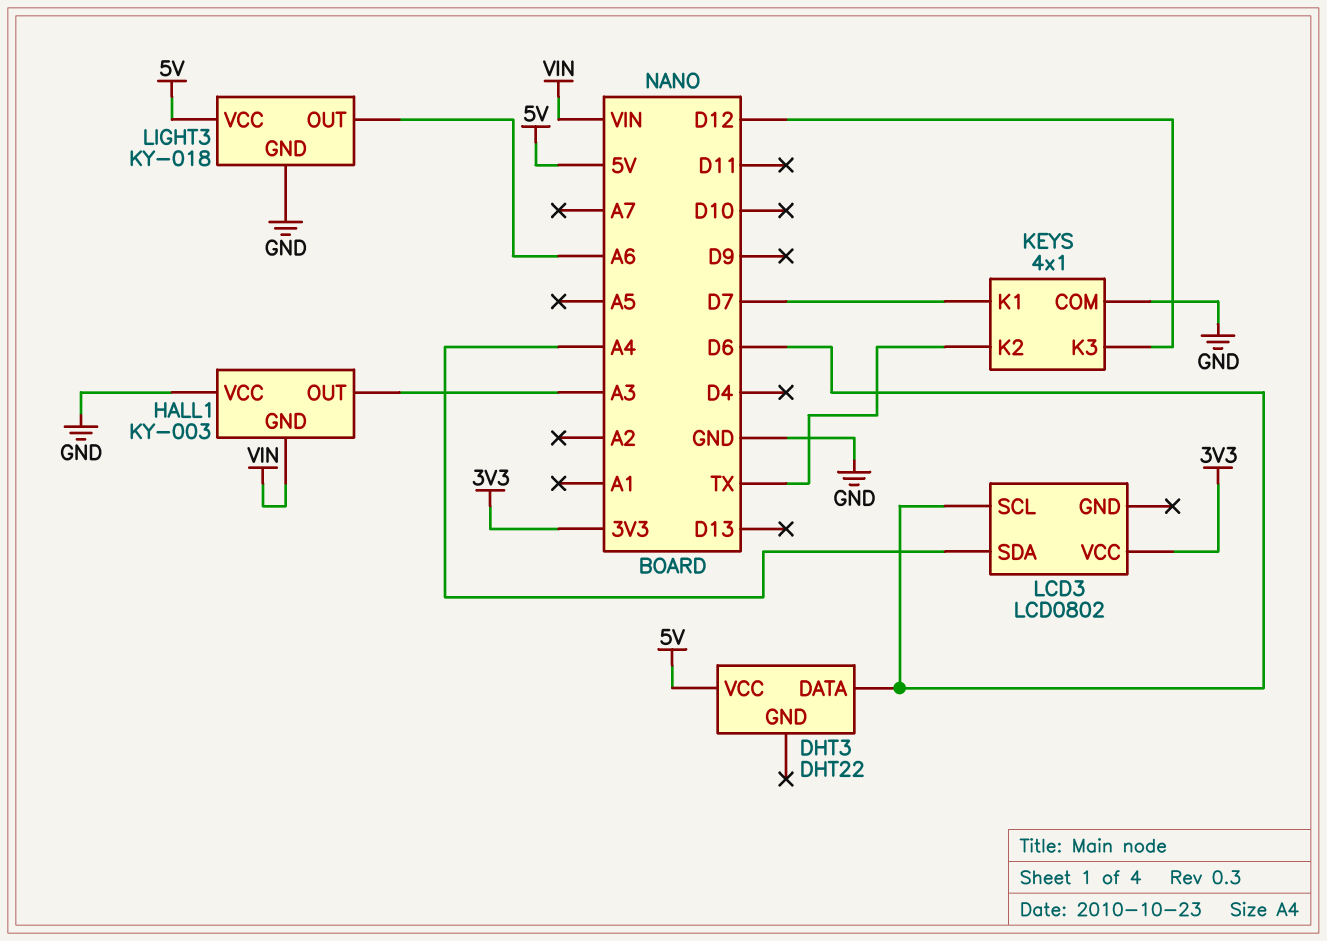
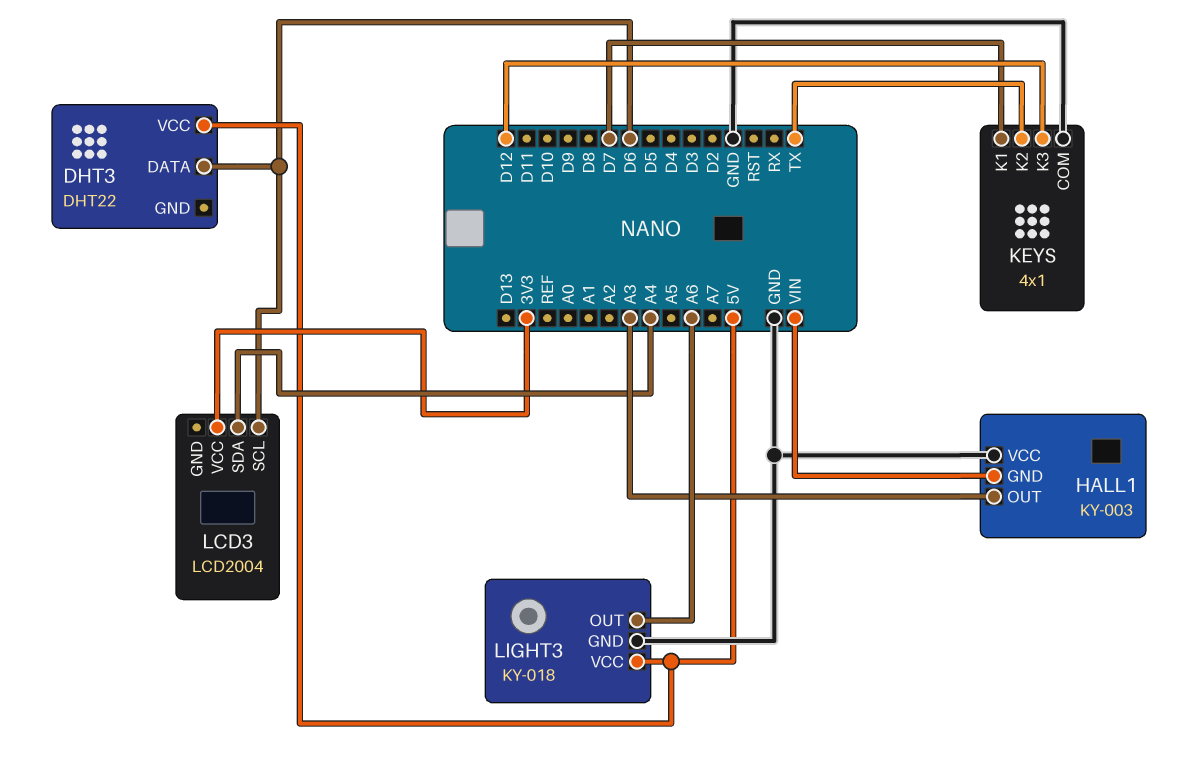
LCD3: LCD0802 -> LCD2004

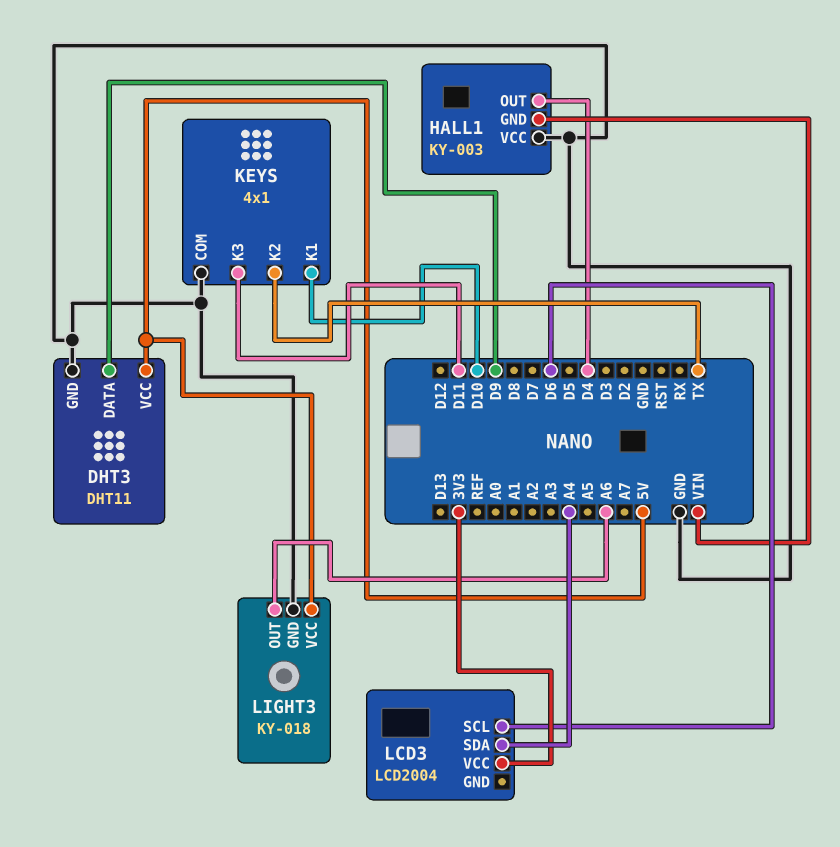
DHT3: DHT22 -> DHT11
DHT3 pin DATA: D6 -> D9
DHT3 pin GND: none -> GND
HALL1 pin OUT: A3 -> D4
KEYS pin K1: D7 -> D10
KEYS pin K3: D12 -> D11

